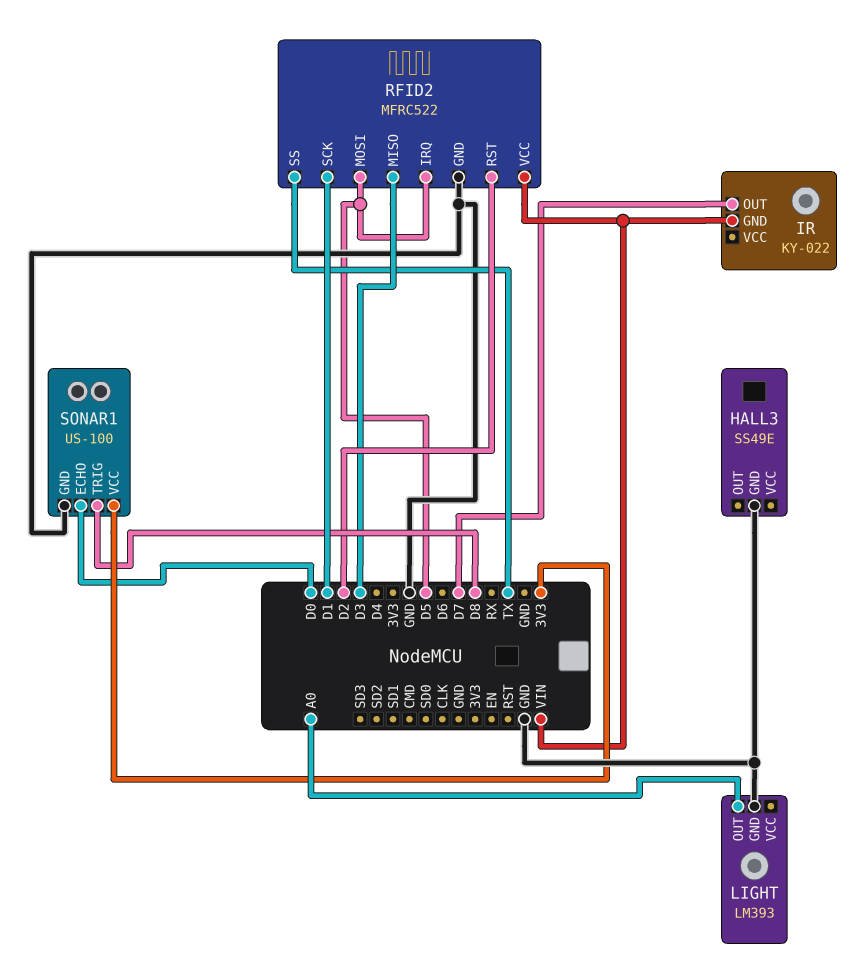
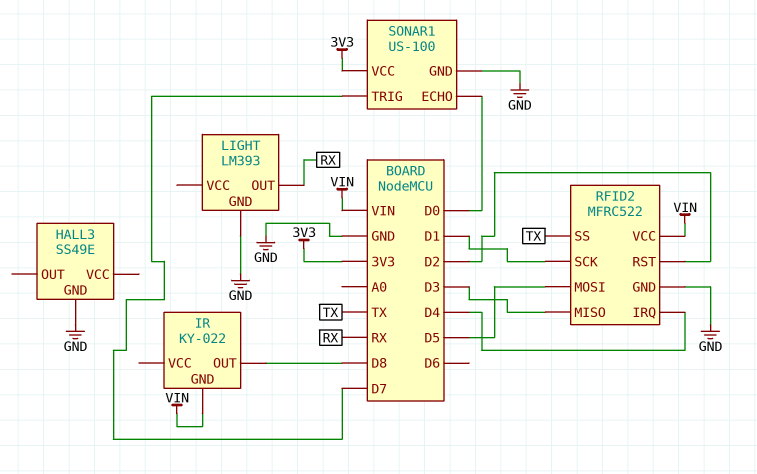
IR pin OUT: D7 -> D8
LIGHT pin OUT: A0 -> RX
RFID2 pin IRQ: D5 -> D4
SONAR1 pin TRIG: D8 -> D7

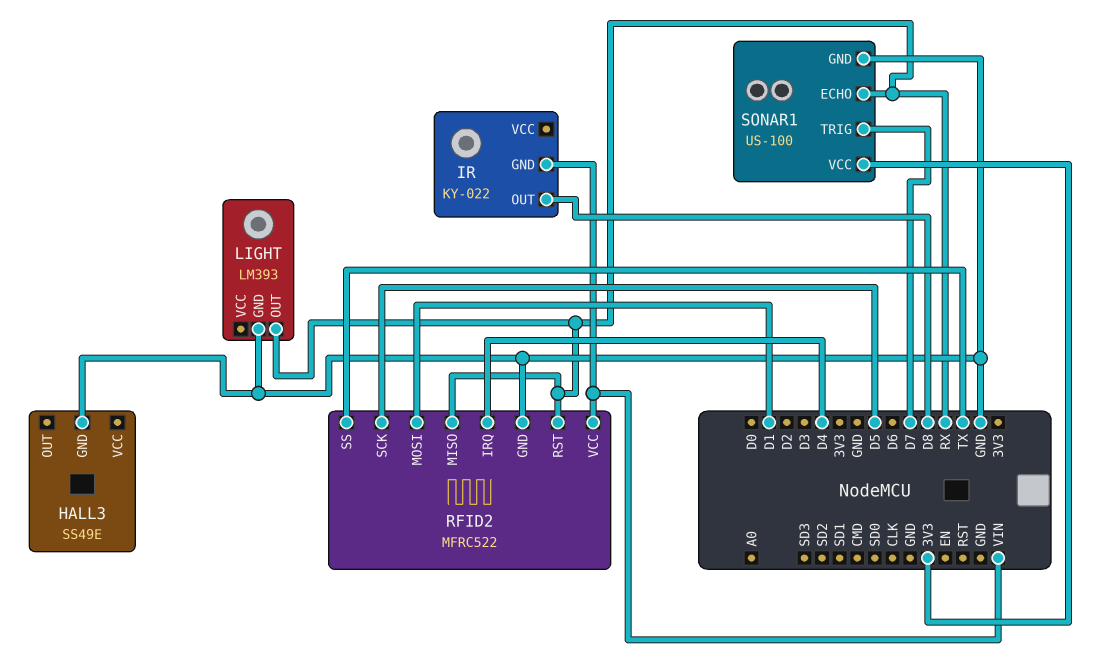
RFID2 pin MISO: D3 -> RX
RFID2 pin MOSI: D5 -> D1
RFID2 pin RST: D2 -> RX
RFID2 pin SCK: D1 -> D5
SONAR1 pin ECHO: D0 -> RX

